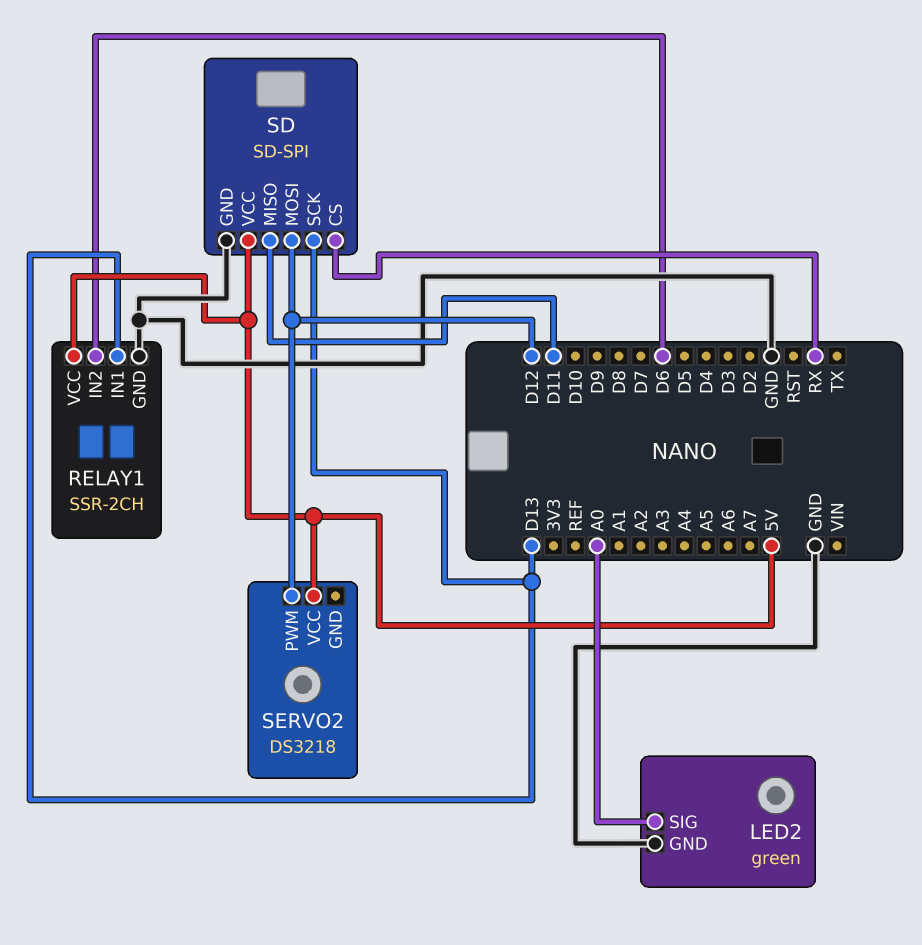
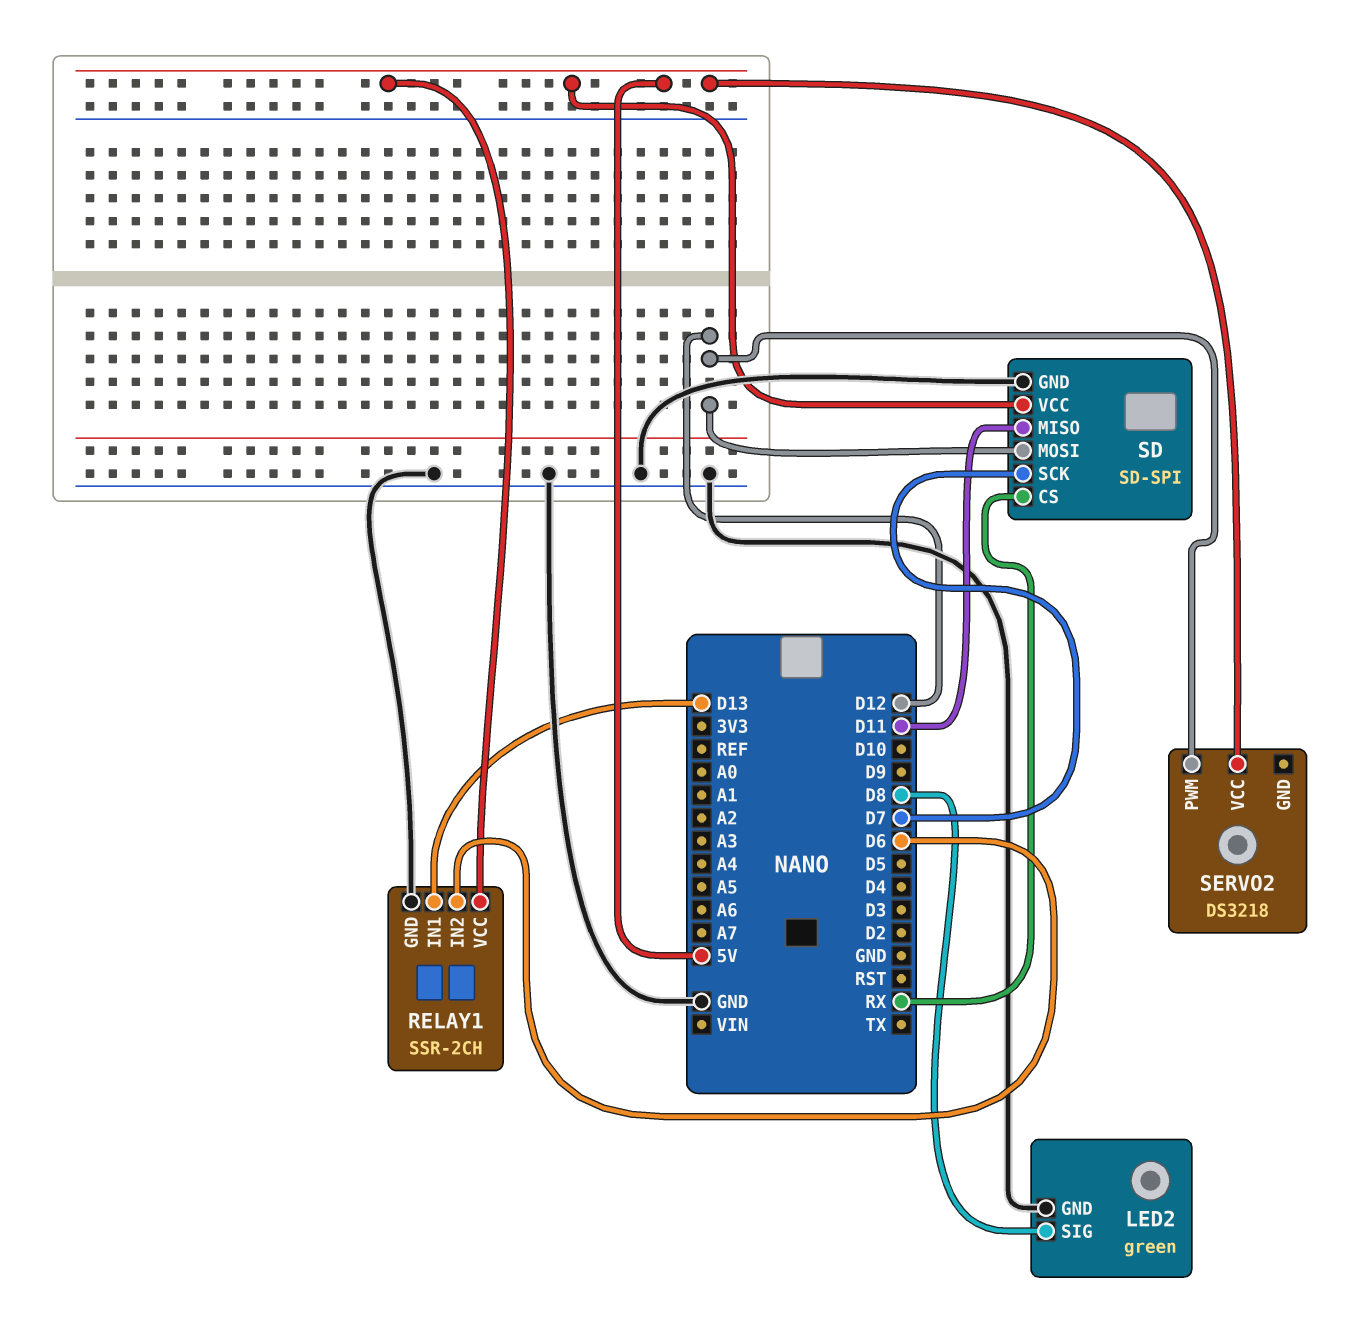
LED2 pin SIG: A0 -> D8
SD pin SCK: D13 -> D7

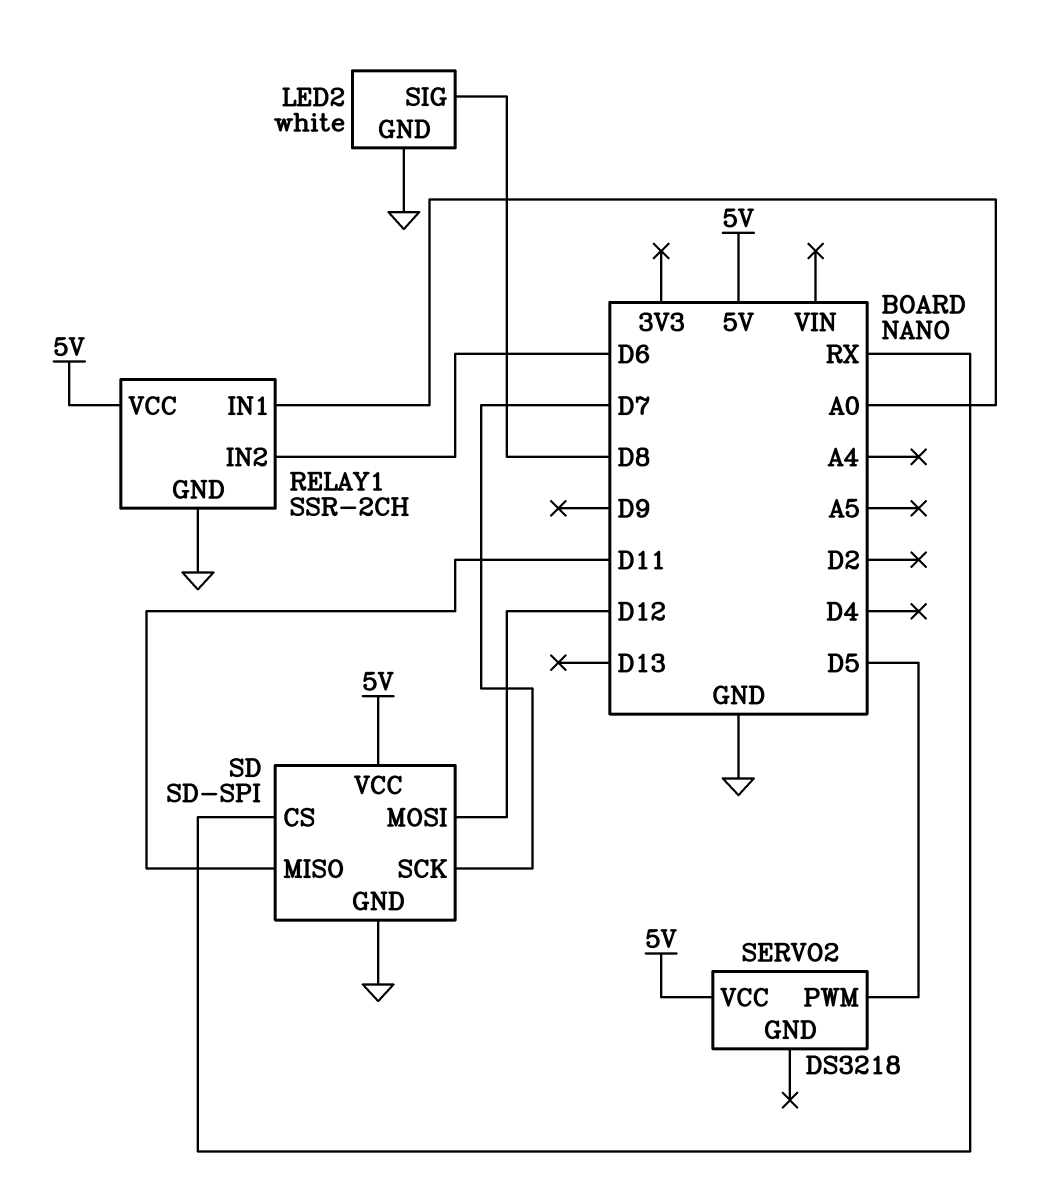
LED2: green -> white
RELAY1 pin IN1: D13 -> A0
SERVO2 pin PWM: D12 -> D5

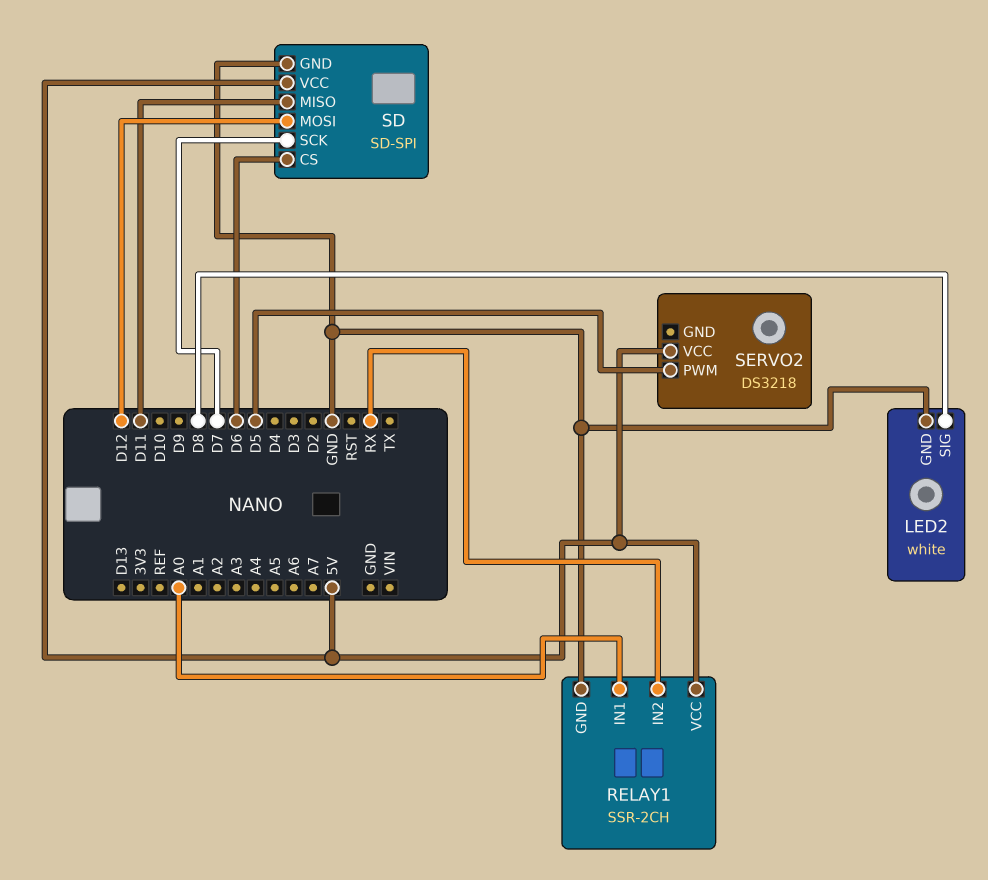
RELAY1 pin IN2: D6 -> RX
SD pin CS: RX -> D6

